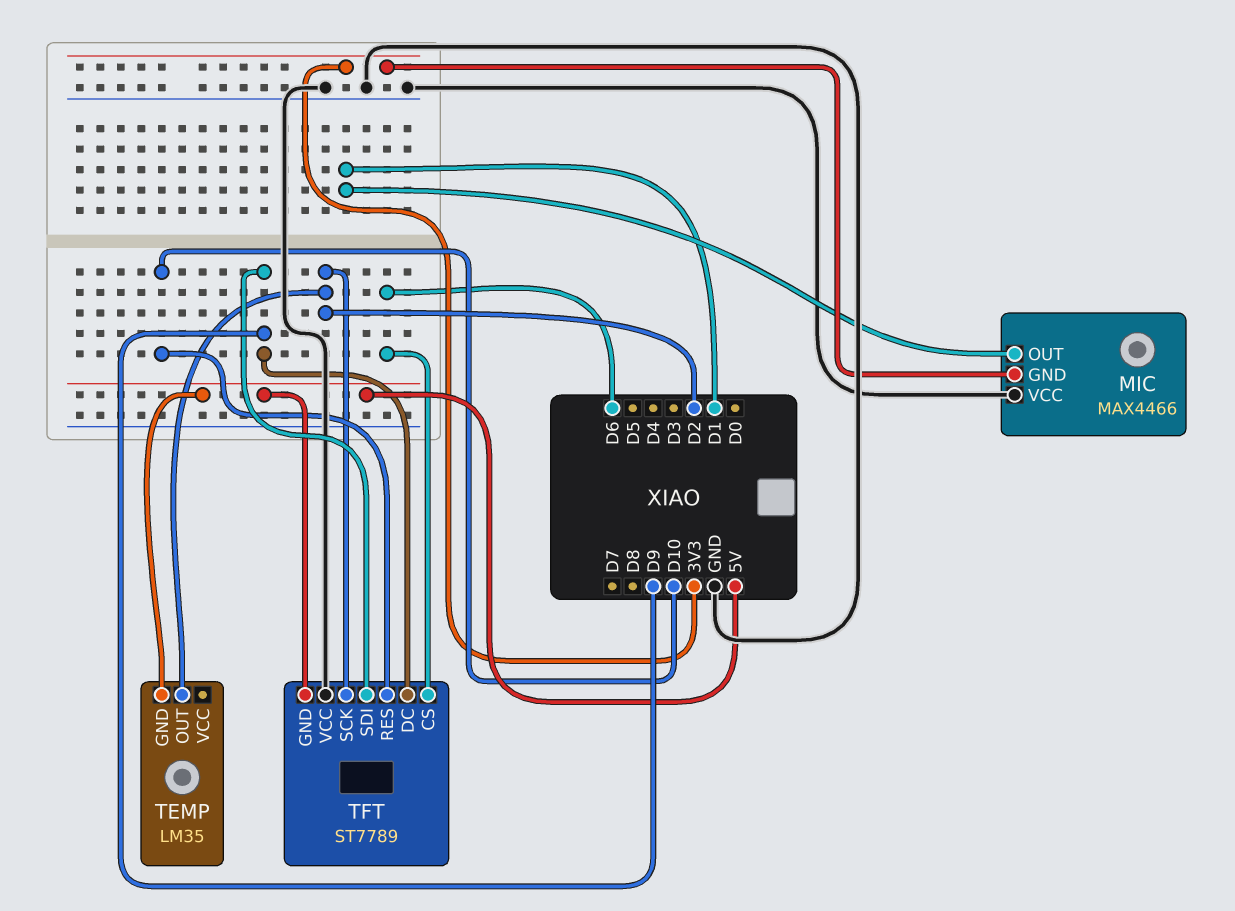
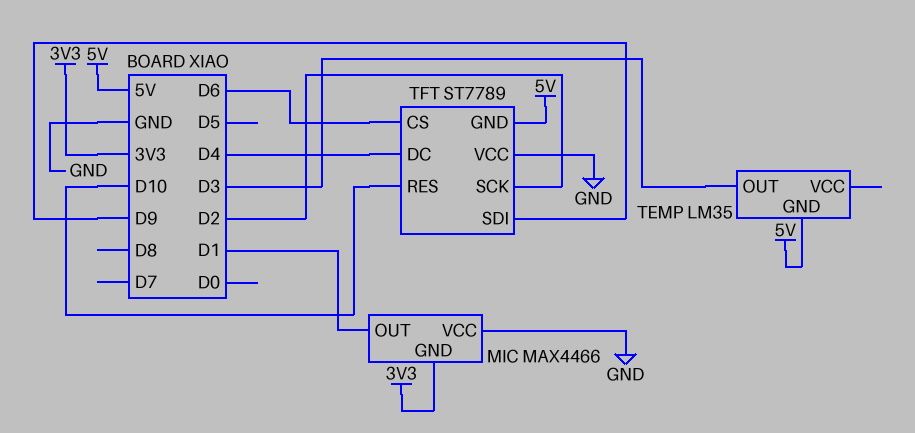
TEMP pin OUT: D2 -> D3
TFT pin DC: D9 -> D4

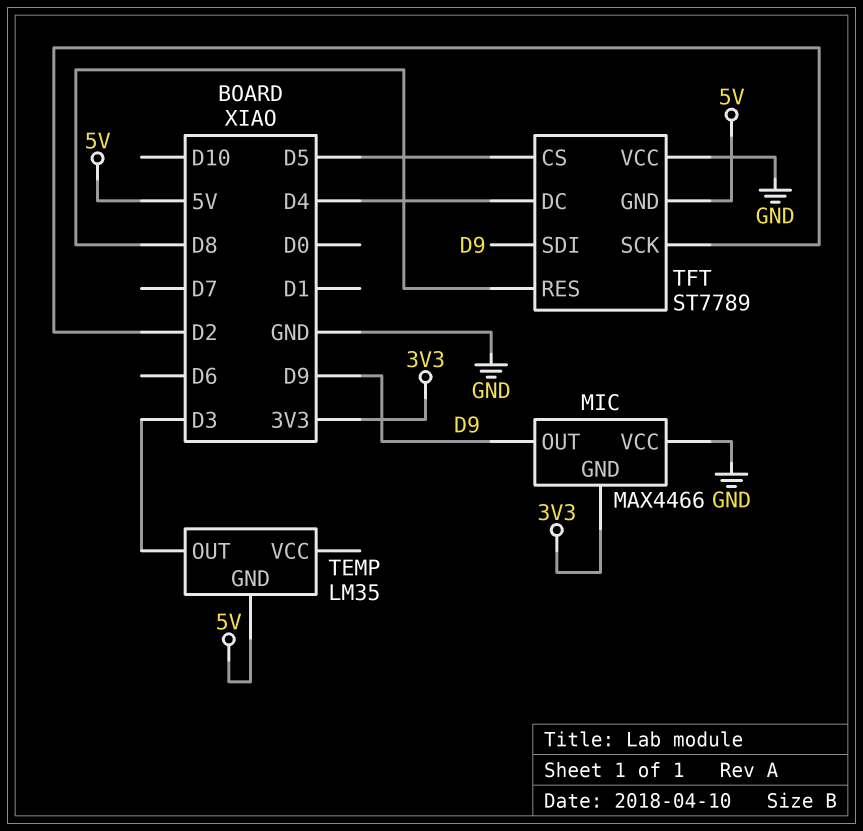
MIC pin OUT: D1 -> D9
TFT pin CS: D6 -> D5
TFT pin RES: D10 -> D8

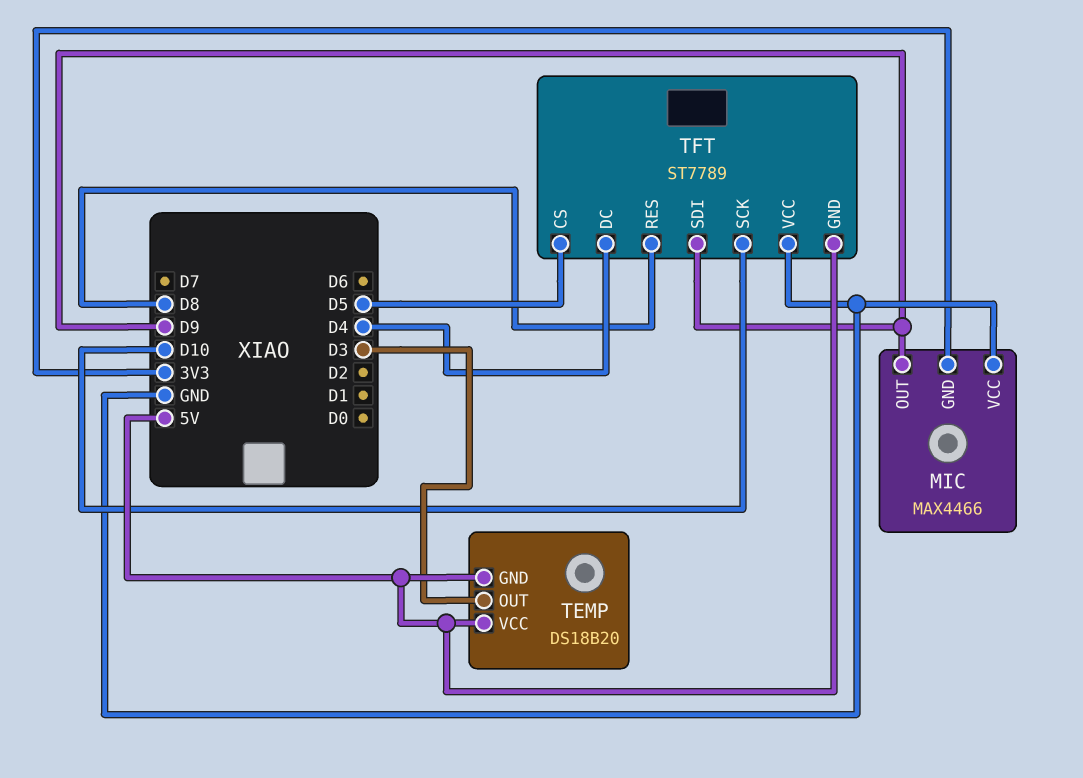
TEMP: LM35 -> DS18B20
TEMP pin VCC: none -> 5V
TFT pin SCK: D2 -> D10

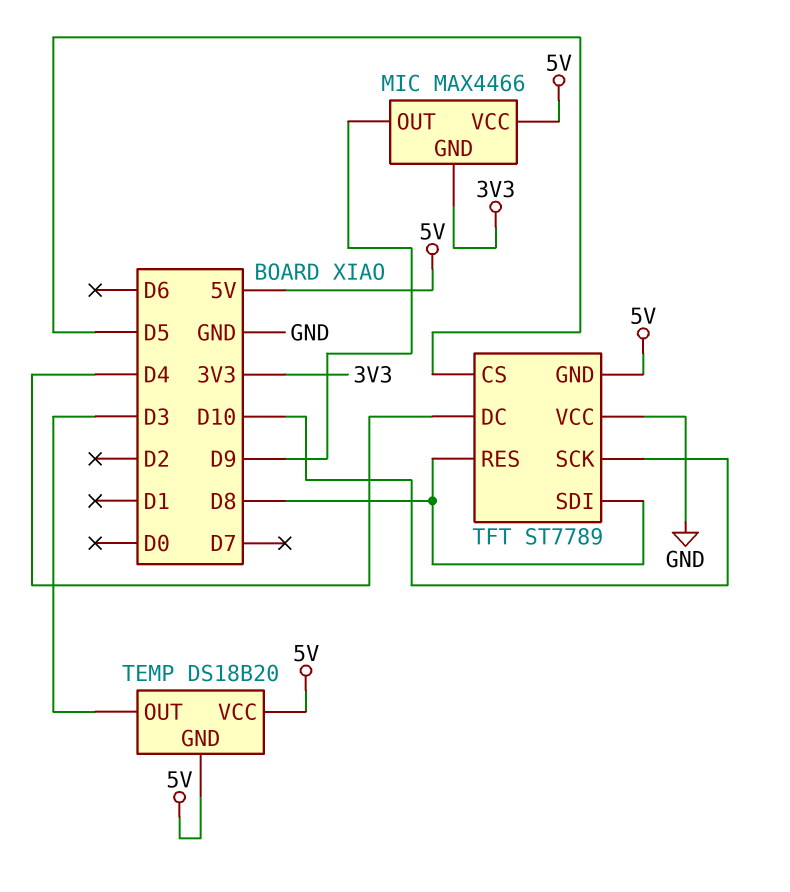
MIC pin VCC: GND -> 5V
TFT pin SDI: D9 -> D8

